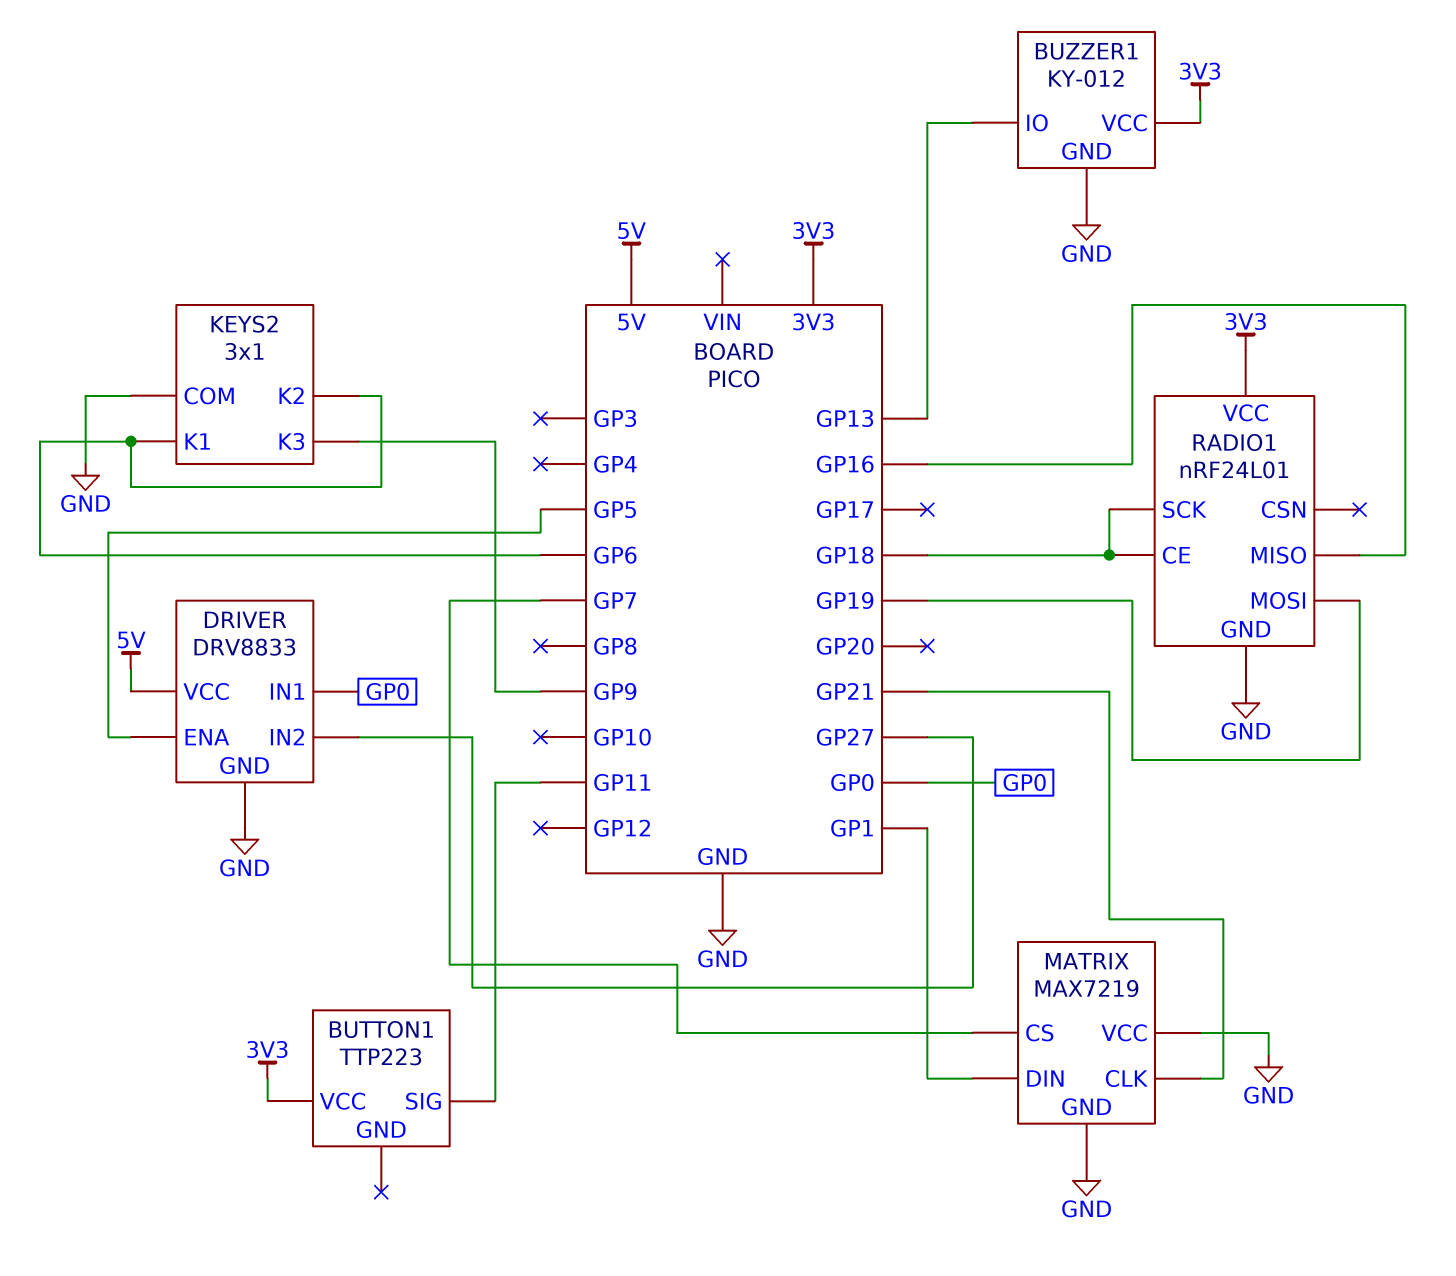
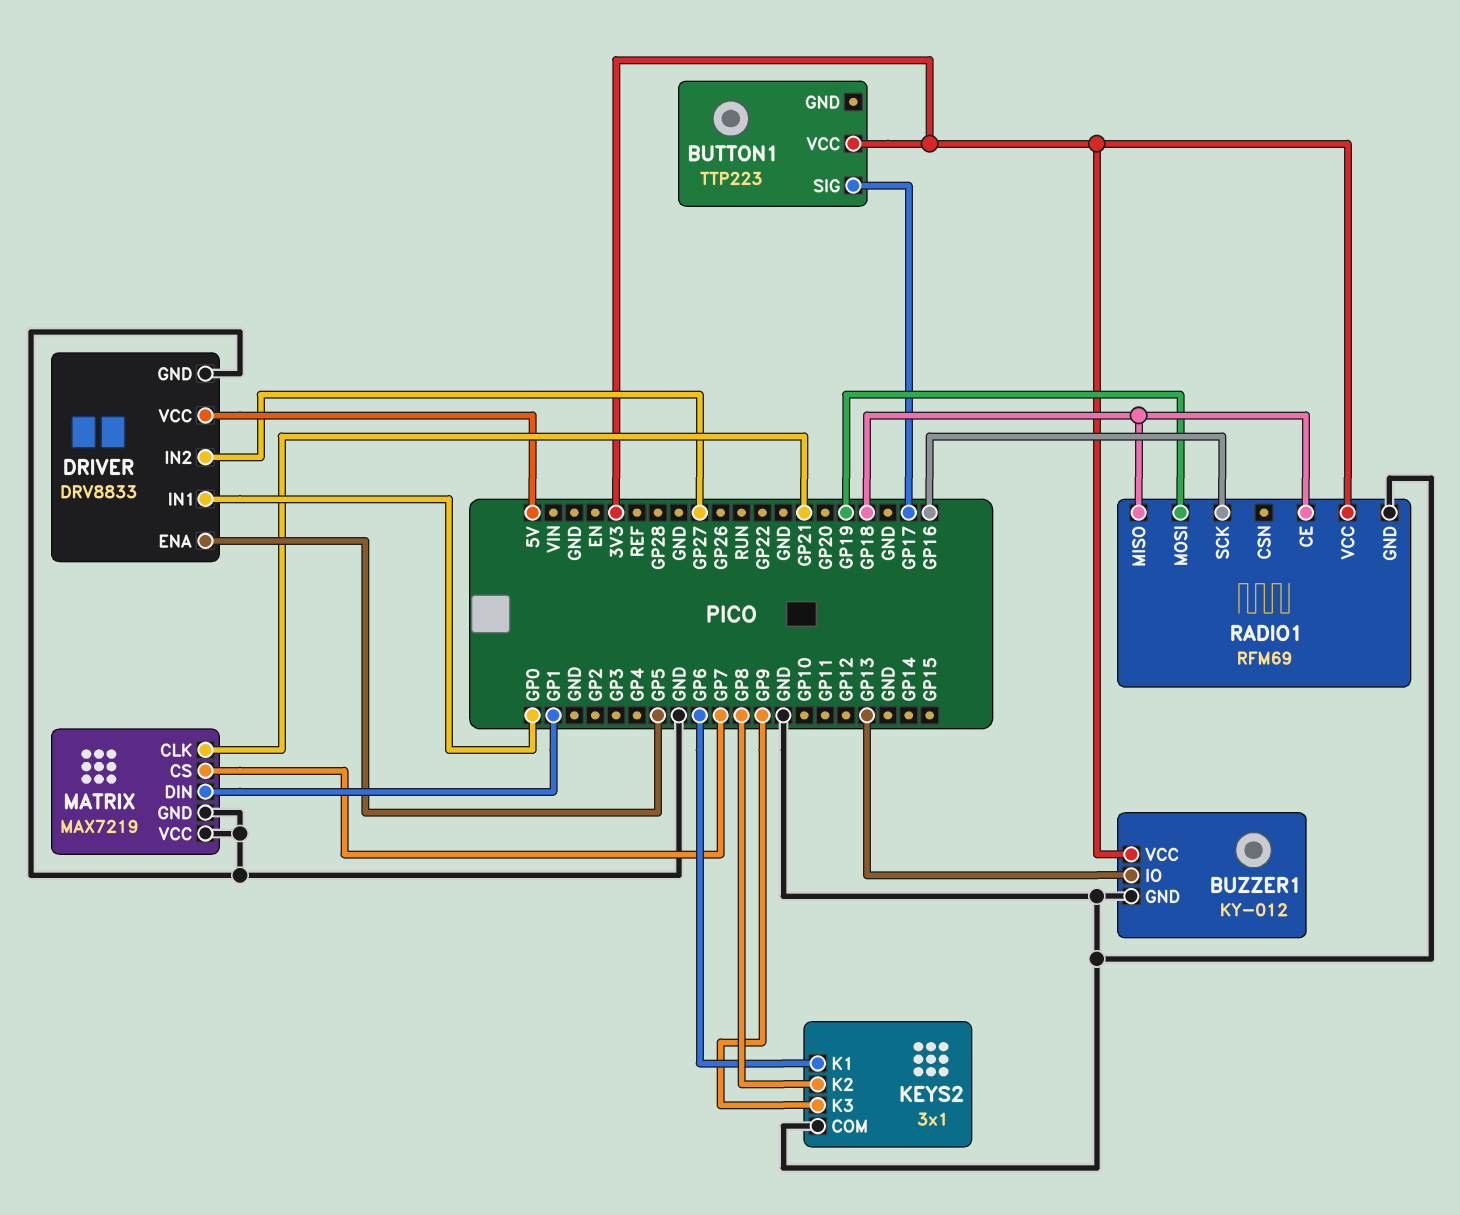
BUTTON1 pin SIG: GP11 -> GP17
KEYS2 pin K2: GP6 -> GP8
RADIO1: nRF24L01 -> RFM69
RADIO1 pin MISO: GP16 -> GP18
RADIO1 pin SCK: GP18 -> GP16

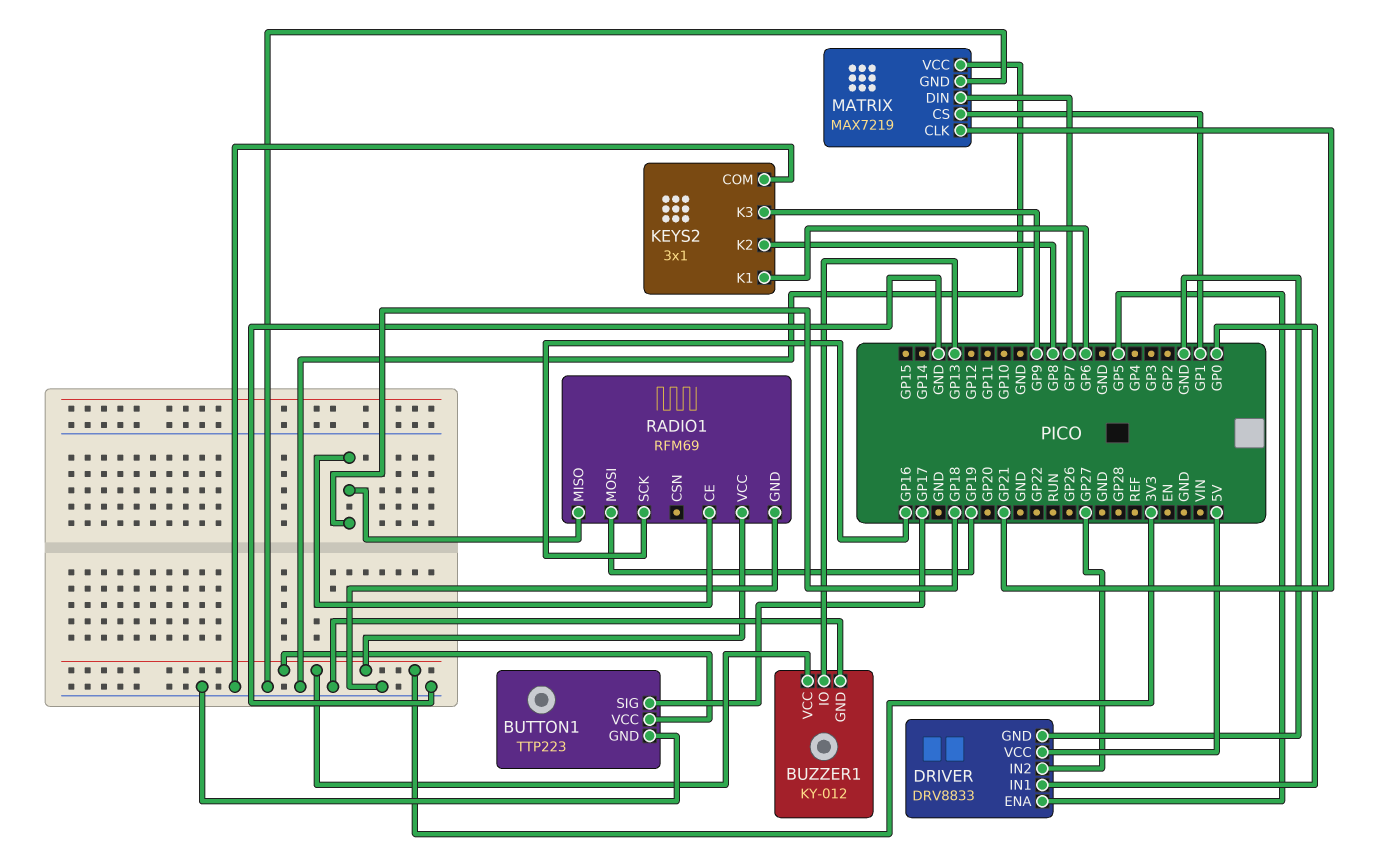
BUTTON1 pin GND: none -> GND
MATRIX pin CS: GP7 -> GP1
MATRIX pin DIN: GP1 -> GP7

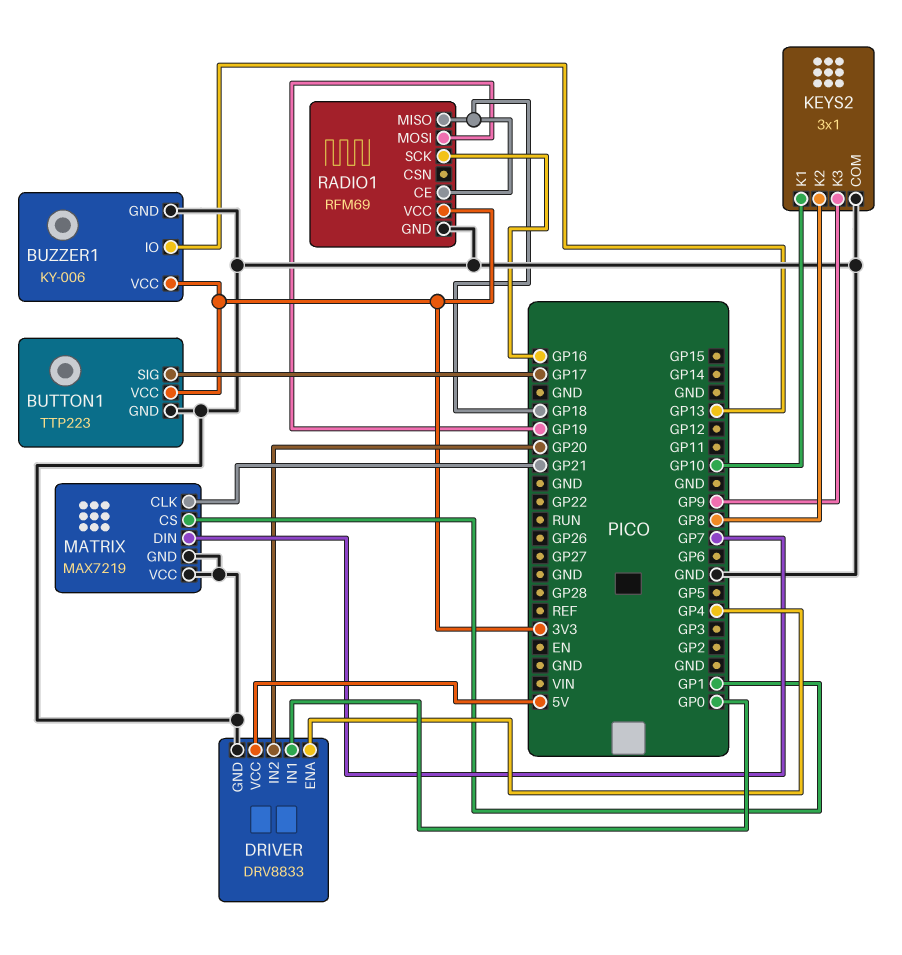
BUZZER1: KY-012 -> KY-006
DRIVER pin ENA: GP5 -> GP4
DRIVER pin IN2: GP27 -> GP20
KEYS2 pin K1: GP6 -> GP10

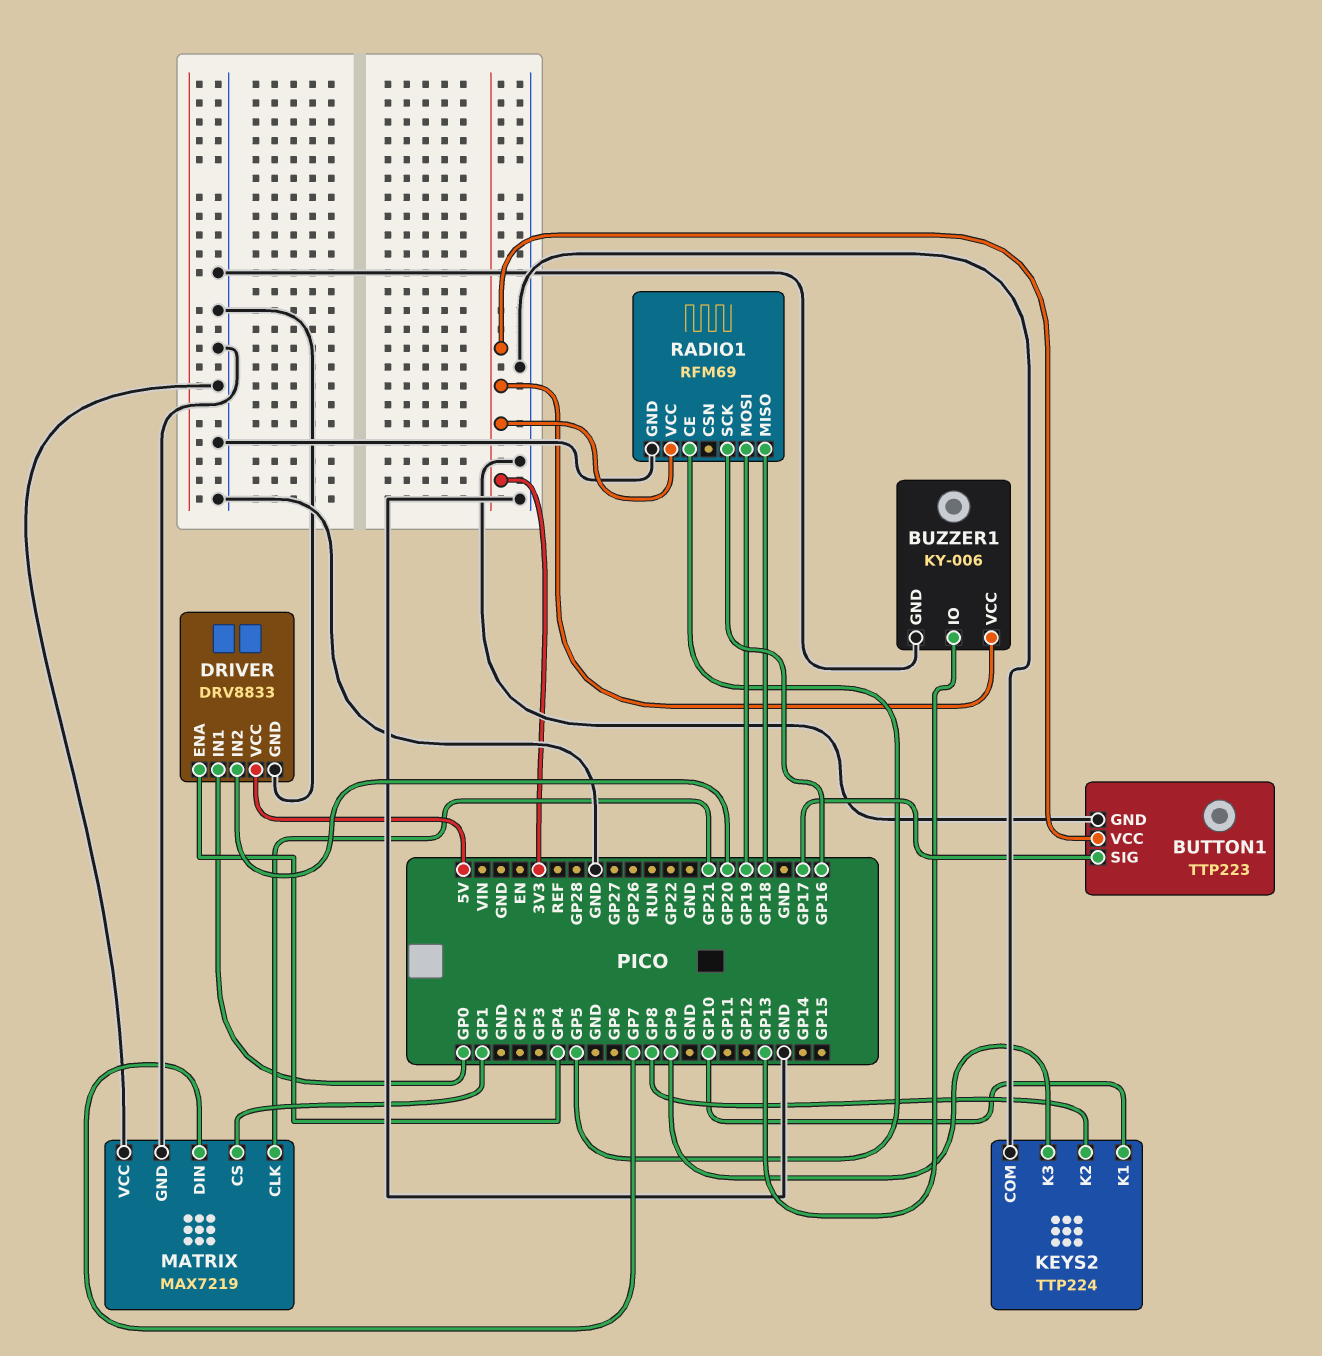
KEYS2: 3x1 -> TTP224
RADIO1 pin CE: GP18 -> GP5

